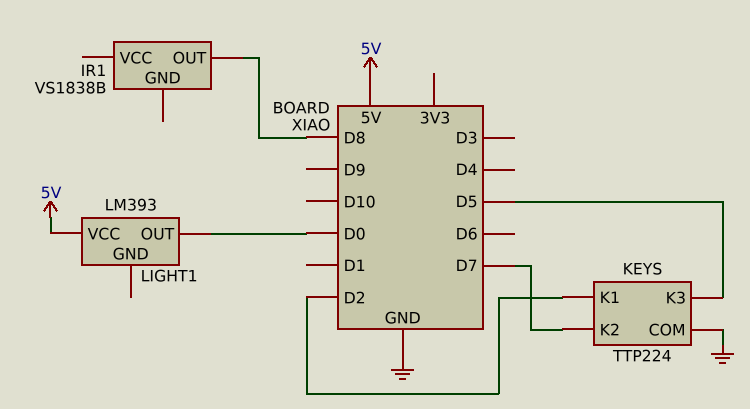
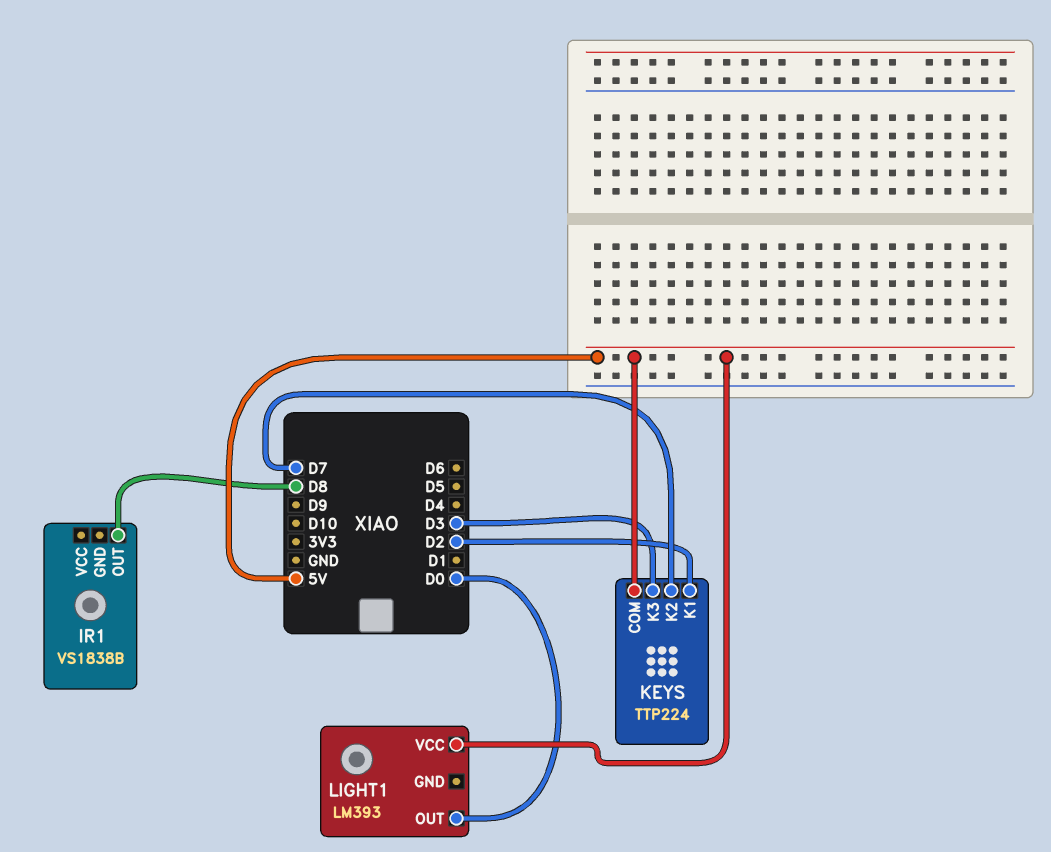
KEYS pin COM: GND -> 5V
KEYS pin K3: D5 -> D3

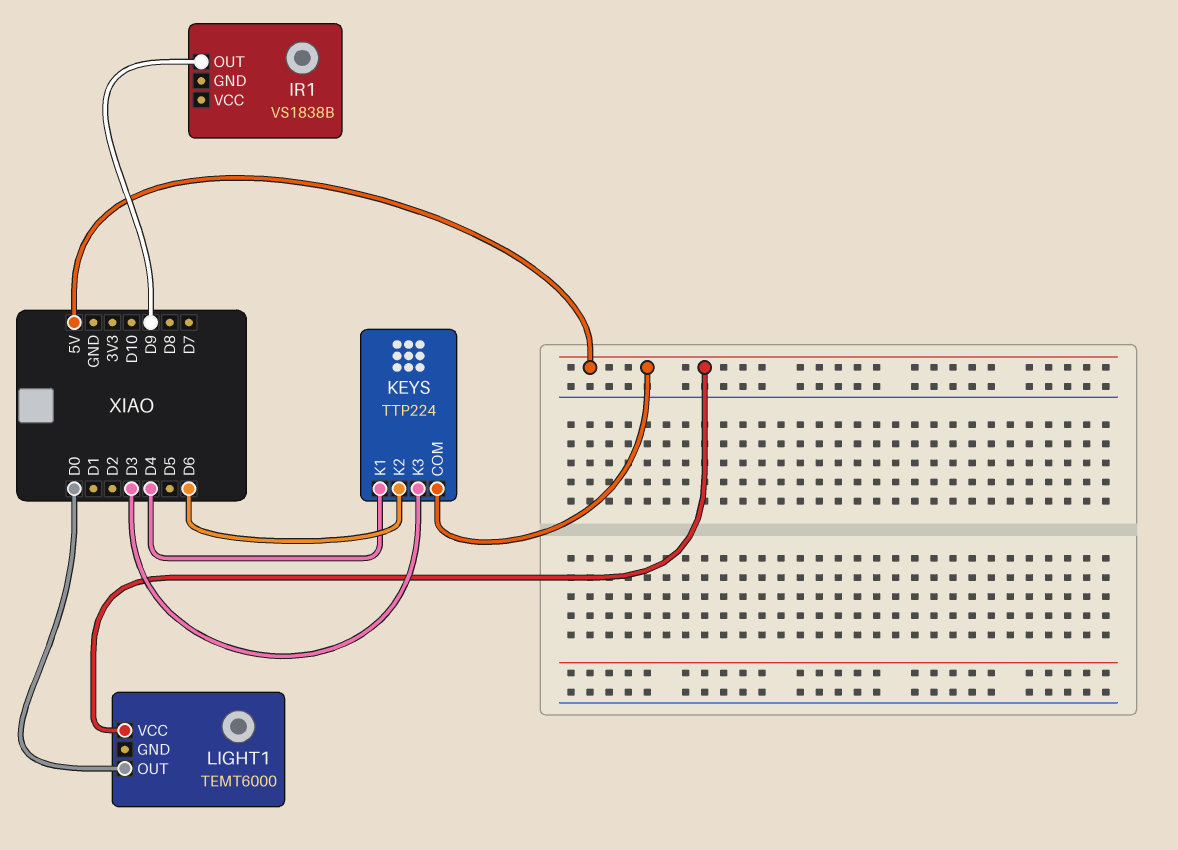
IR1 pin OUT: D8 -> D9
KEYS pin K1: D2 -> D4
KEYS pin K2: D7 -> D6
LIGHT1: LM393 -> TEMT6000

